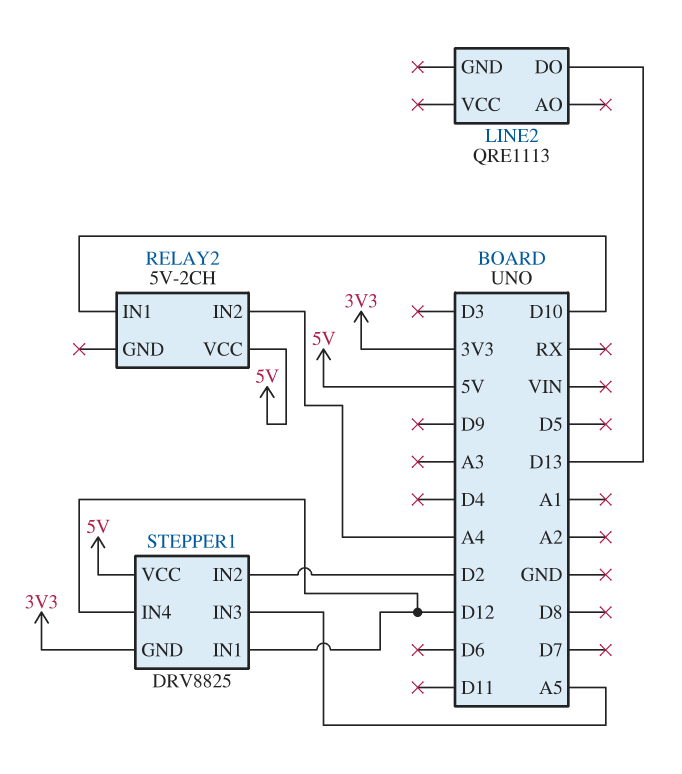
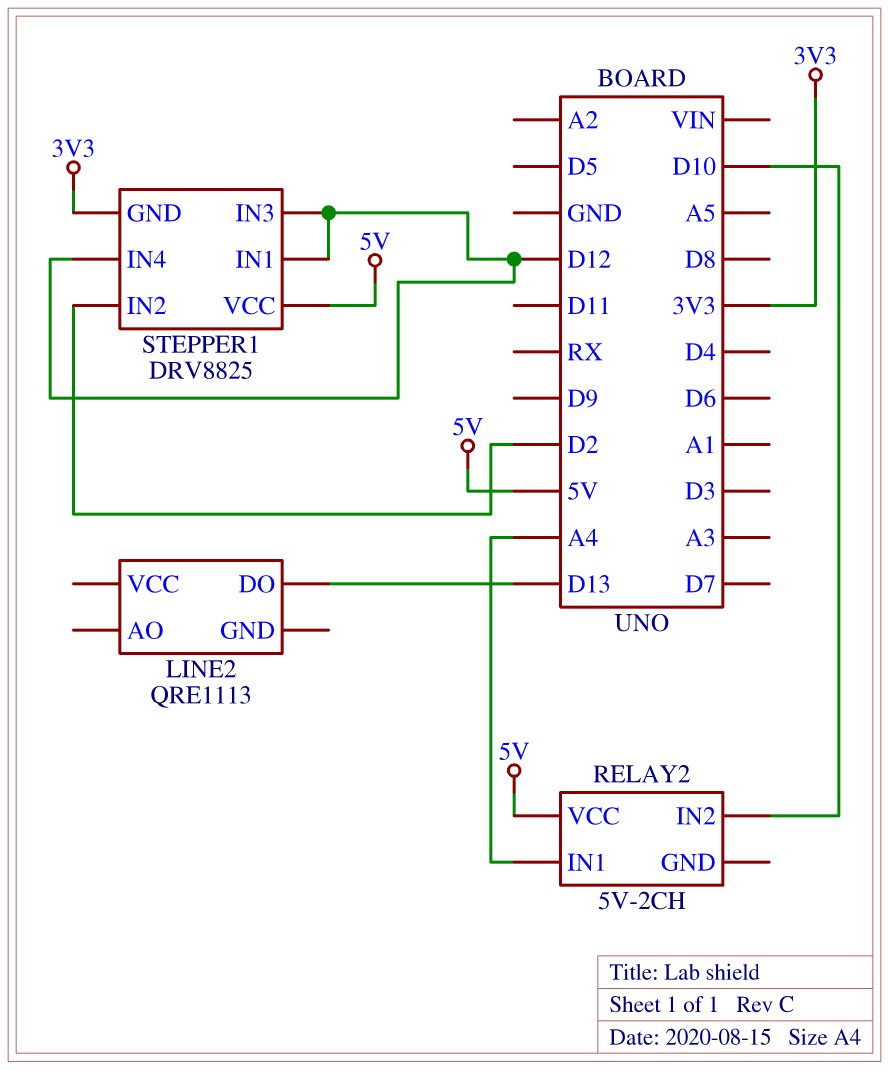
RELAY2 pin IN1: D10 -> A4
RELAY2 pin IN2: A4 -> D10
STEPPER1 pin IN3: A5 -> D12

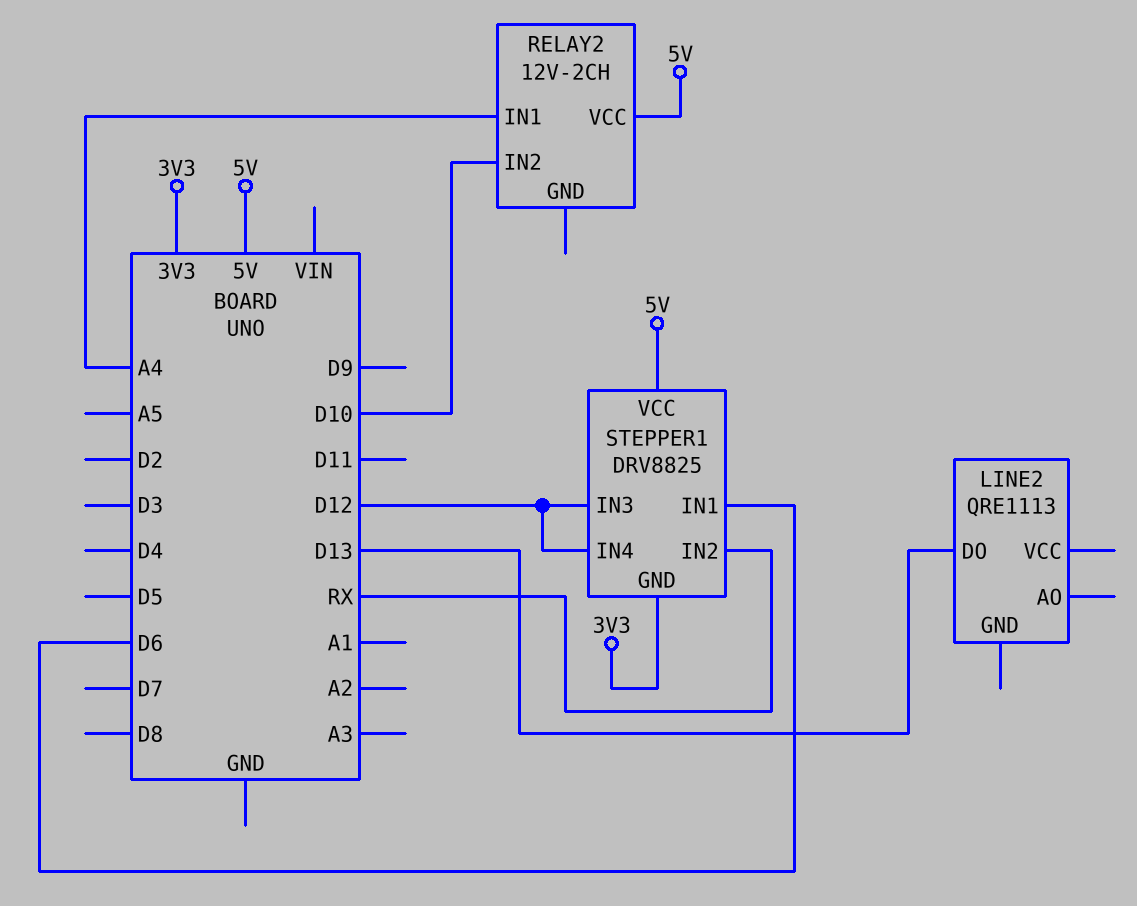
RELAY2: 5V-2CH -> 12V-2CH
STEPPER1 pin IN1: D12 -> D6
STEPPER1 pin IN2: D2 -> RX

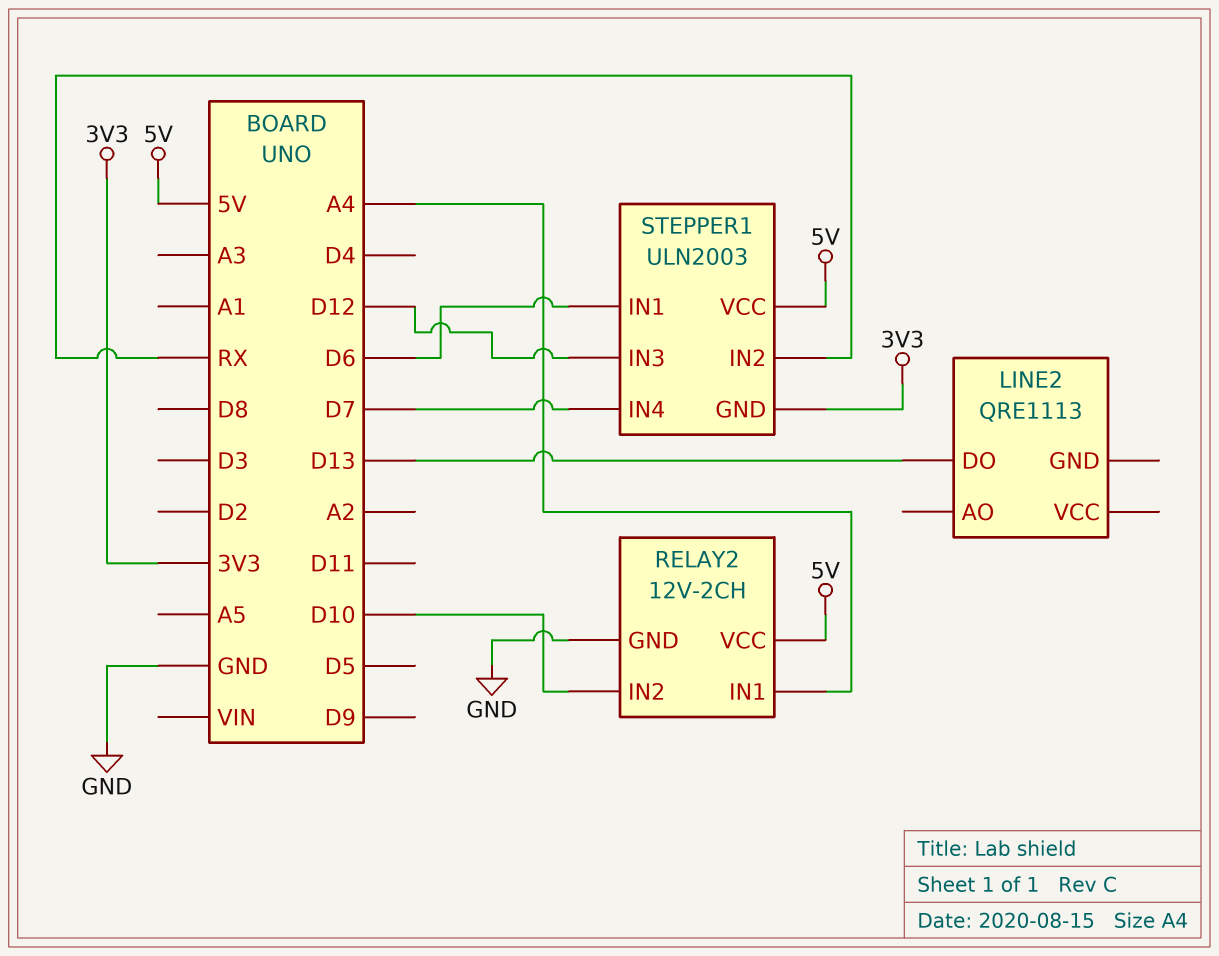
RELAY2 pin GND: none -> GND
STEPPER1: DRV8825 -> ULN2003
STEPPER1 pin IN4: D12 -> D7

